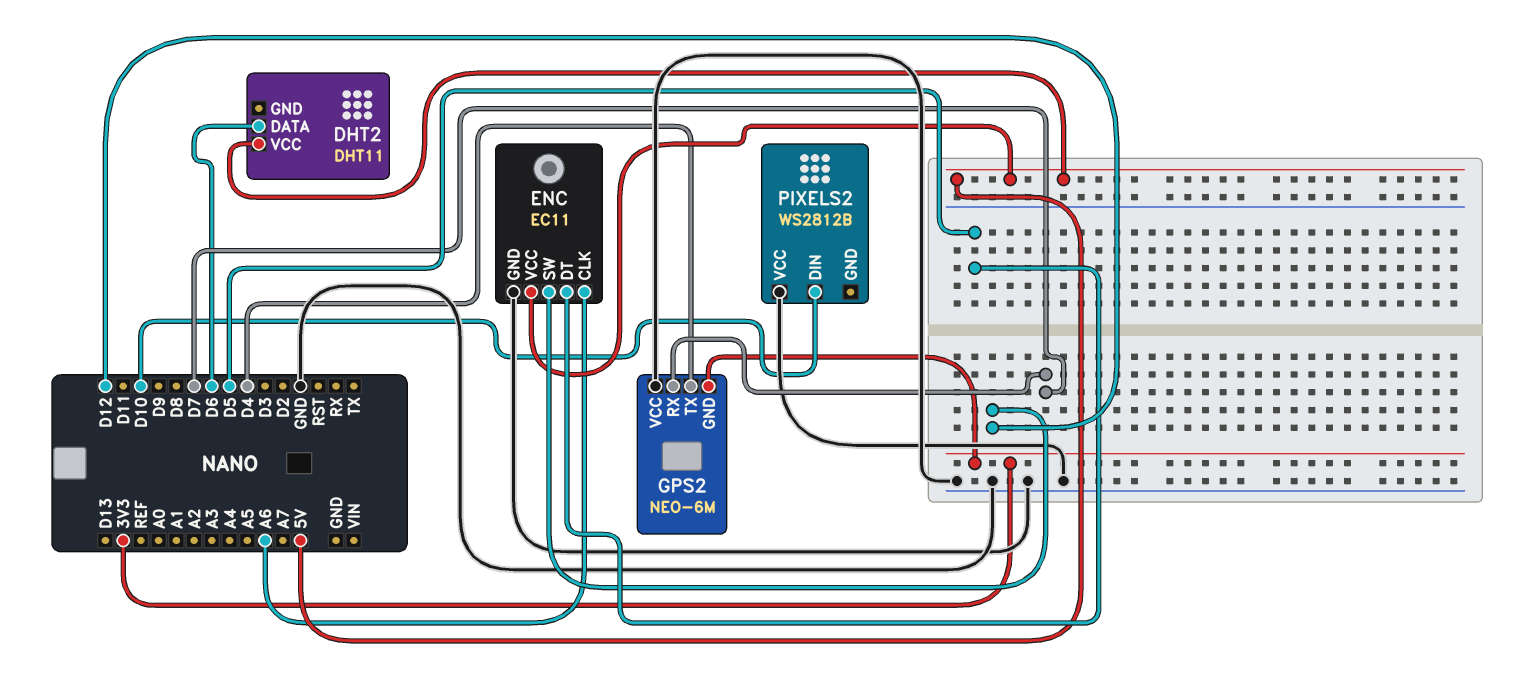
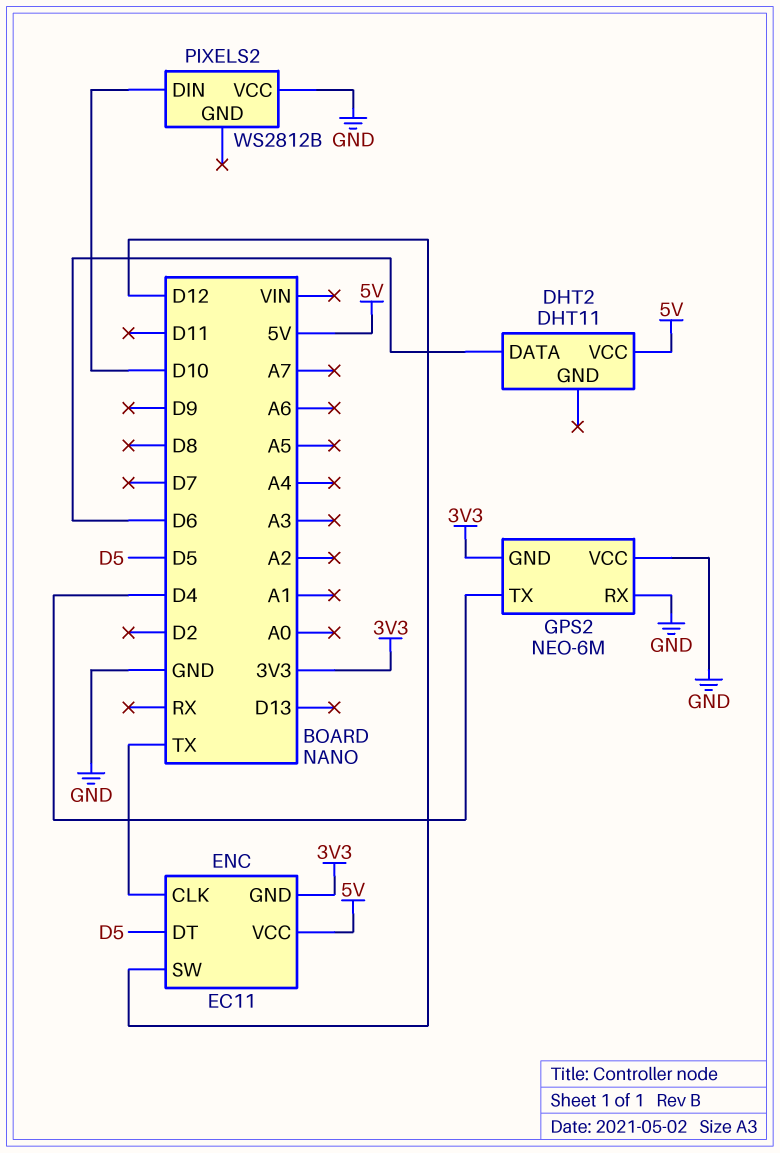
ENC pin CLK: A6 -> TX
ENC pin GND: GND -> 3V3
GPS2 pin RX: D7 -> GND

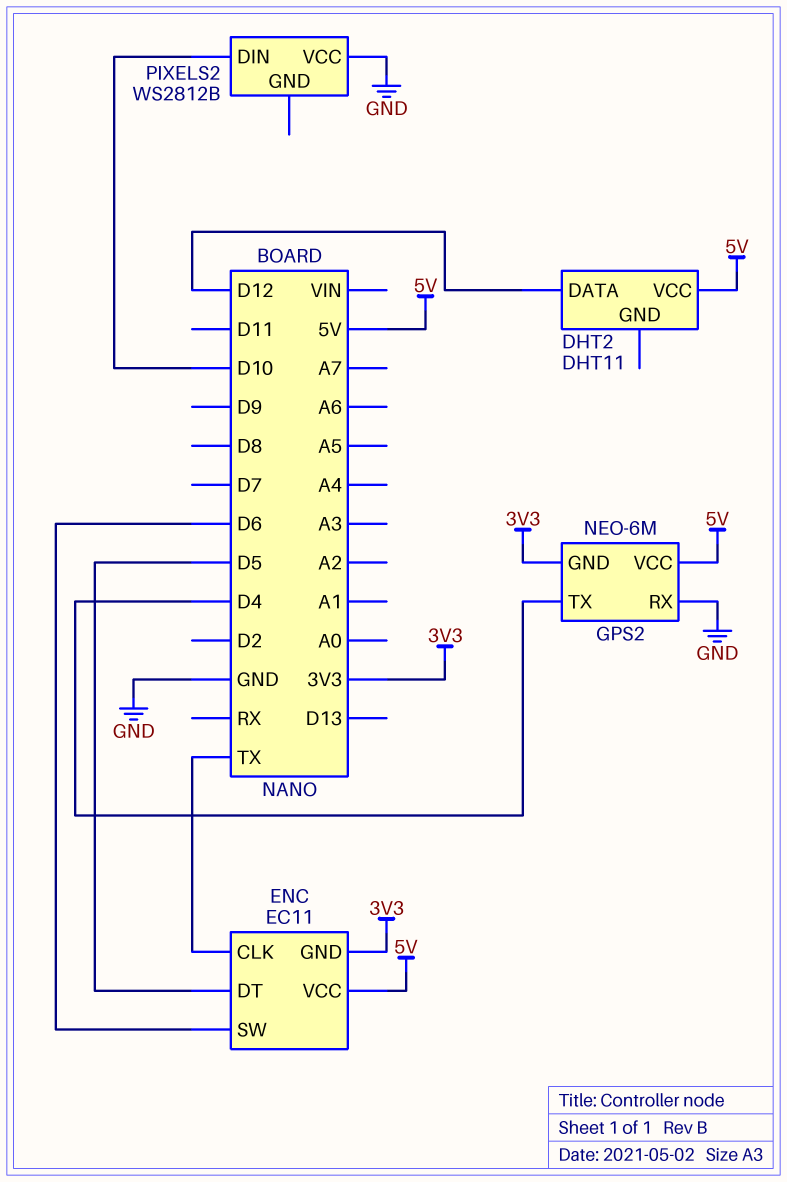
DHT2 pin DATA: D6 -> D12
ENC pin SW: D12 -> D6
GPS2 pin VCC: GND -> 5V

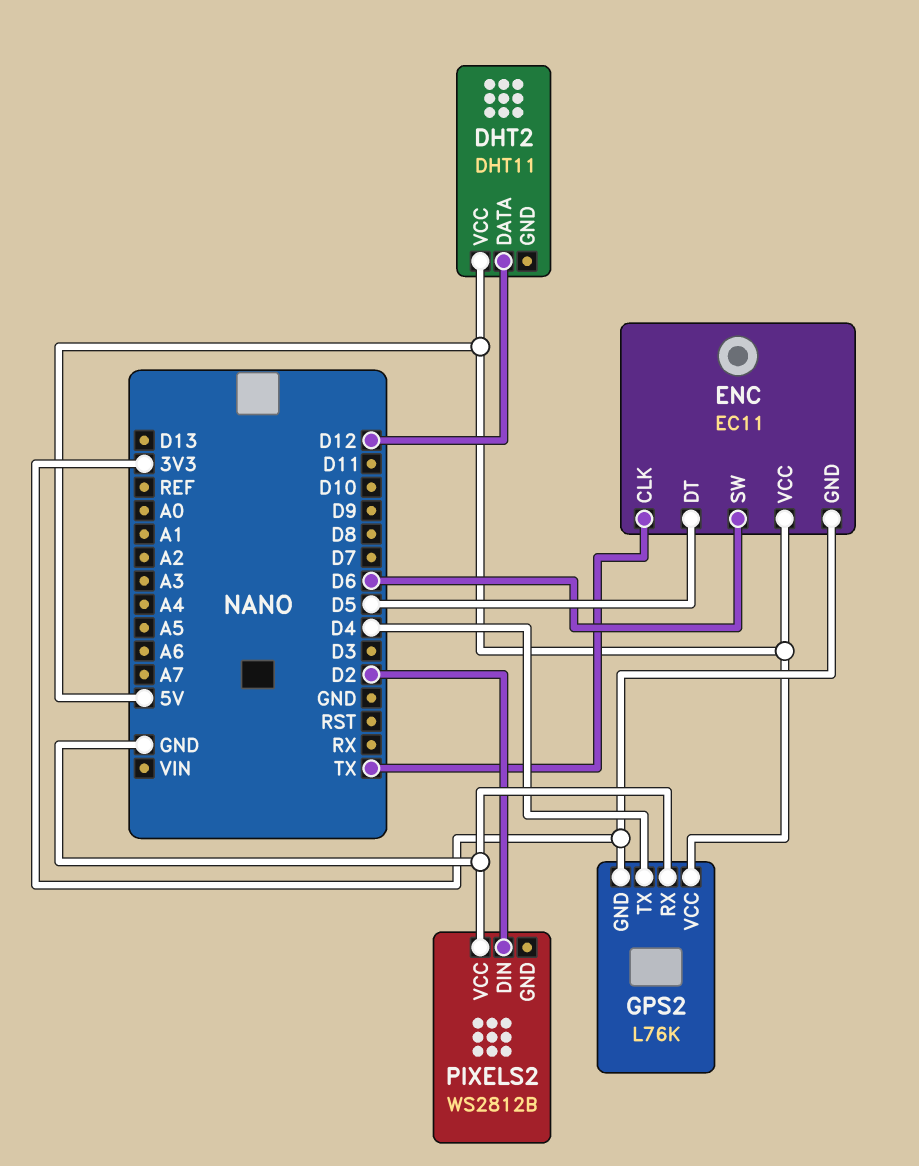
GPS2: NEO-6M -> L76K
PIXELS2 pin DIN: D10 -> D2

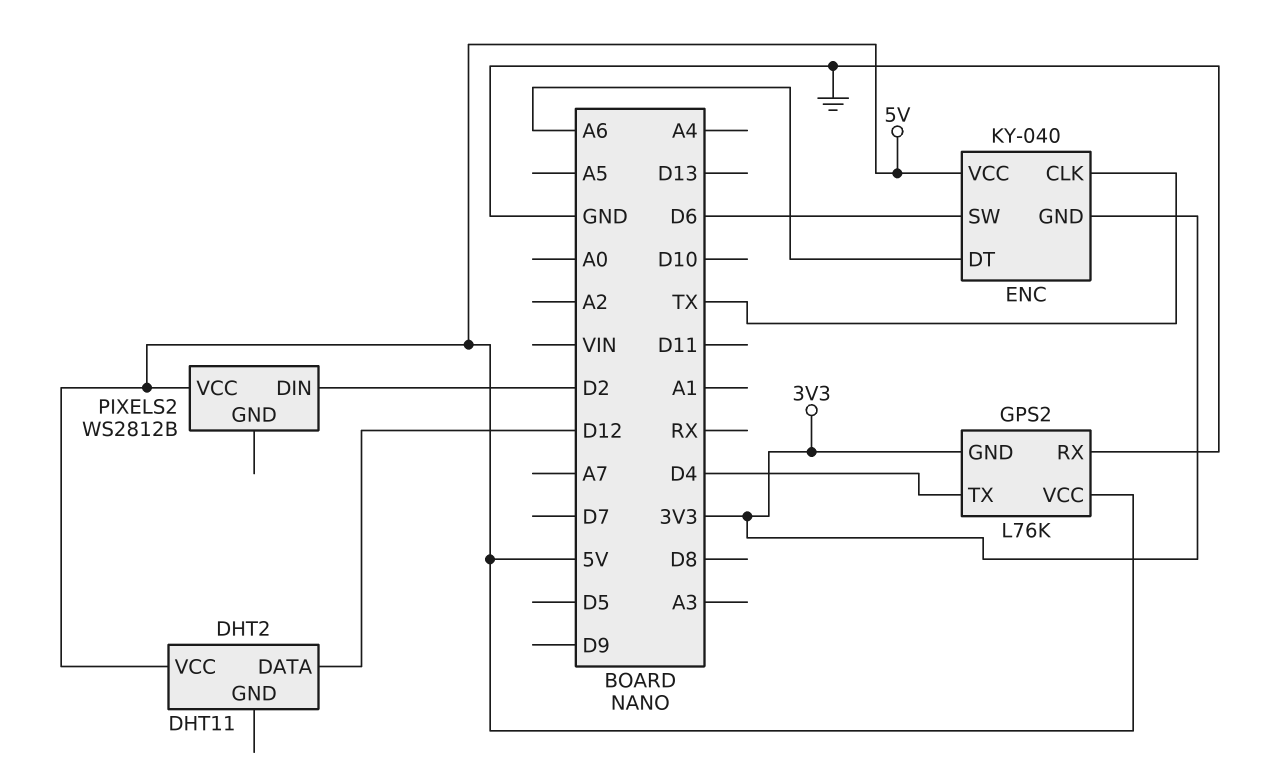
ENC: EC11 -> KY-040
ENC pin DT: D5 -> A6
PIXELS2 pin VCC: GND -> 5V

